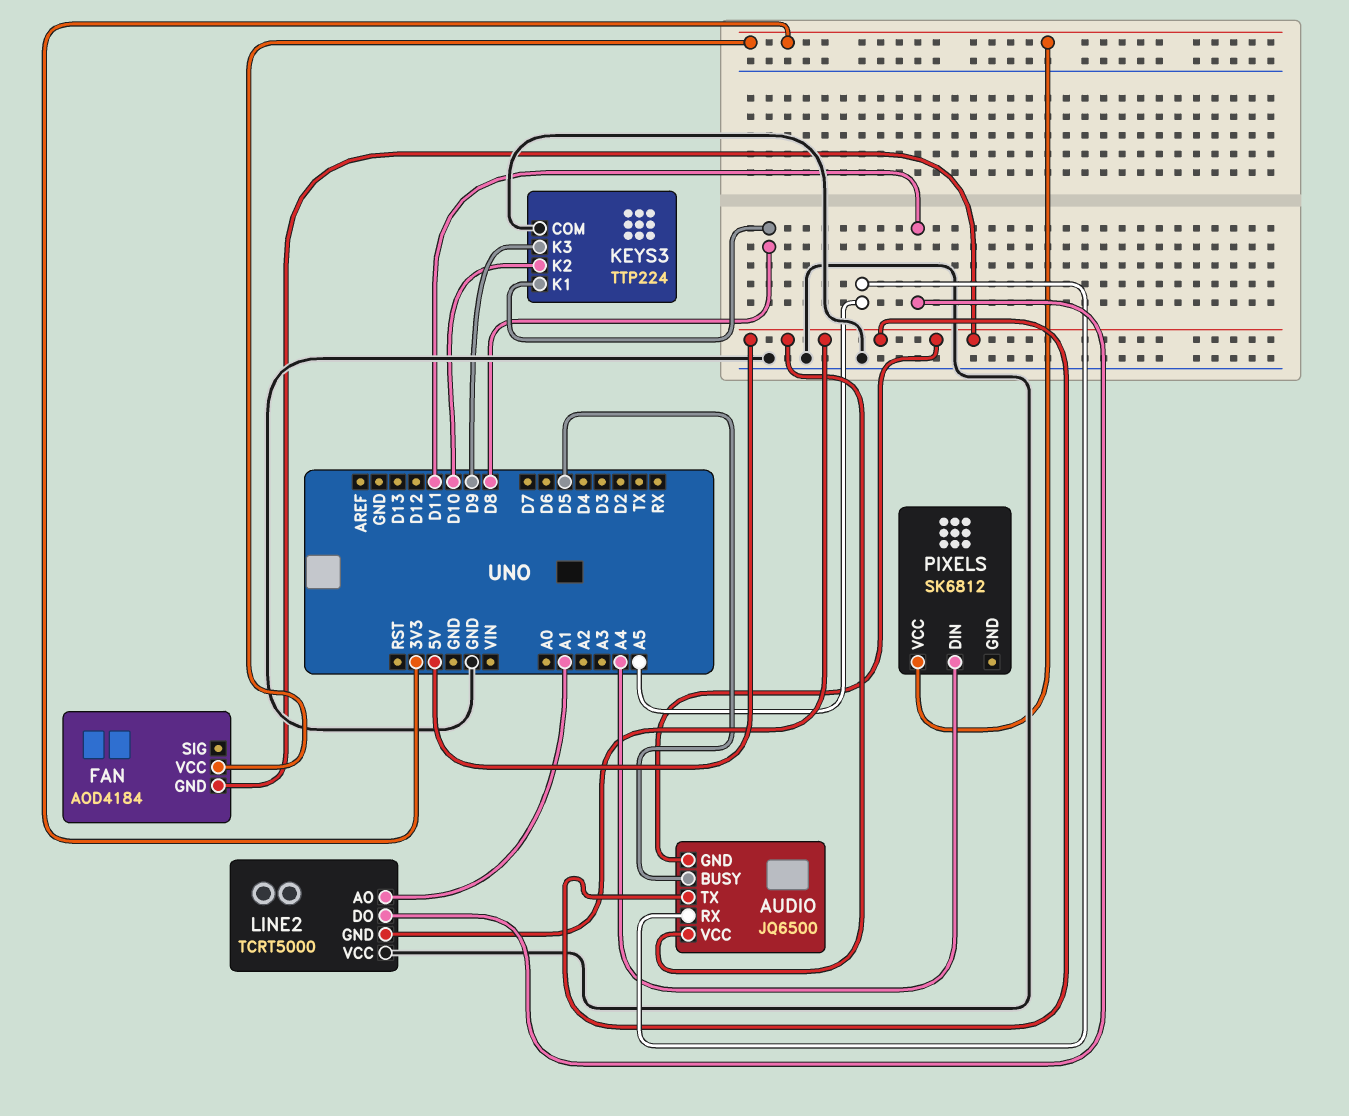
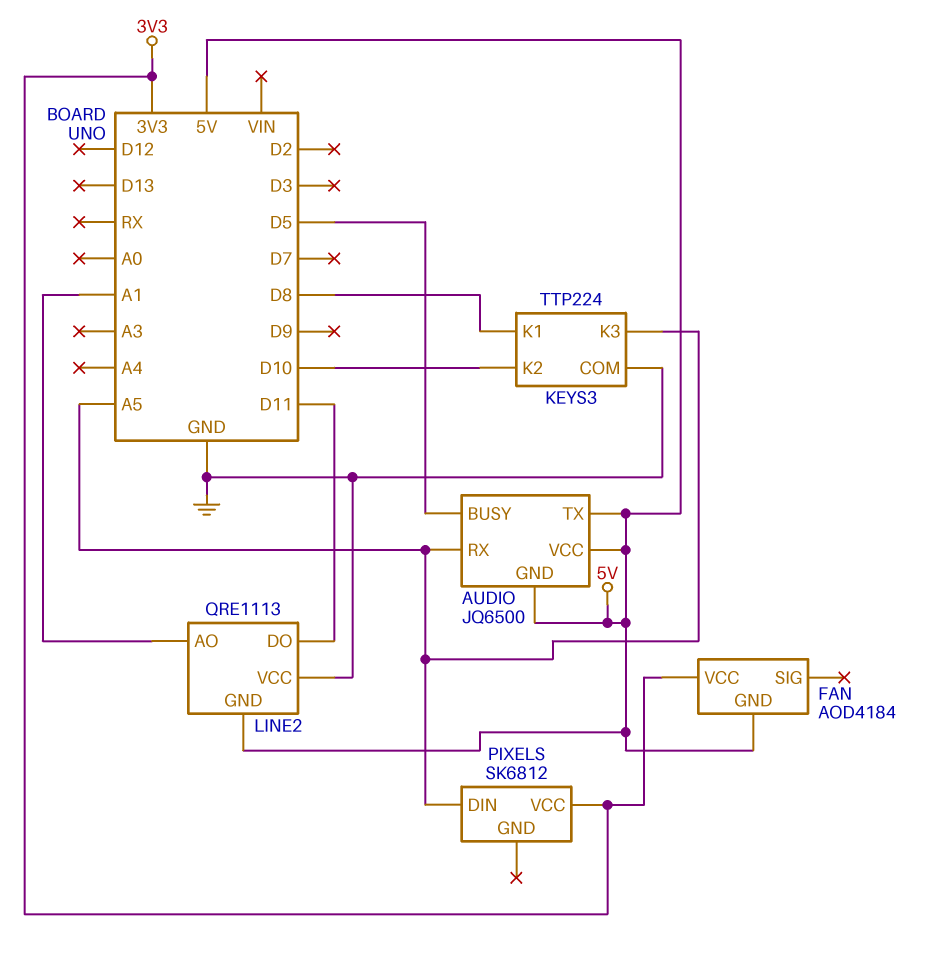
KEYS3 pin K3: D9 -> A5
LINE2: TCRT5000 -> QRE1113
PIXELS pin DIN: A4 -> A5

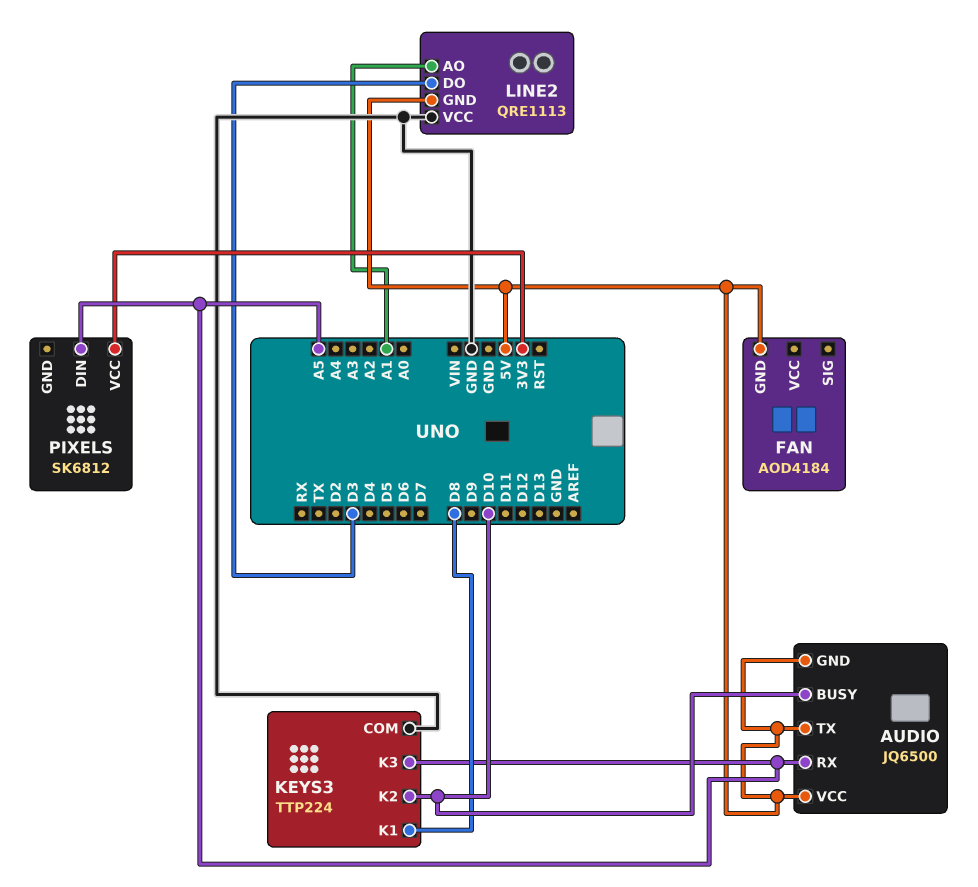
AUDIO pin BUSY: D5 -> D10
FAN pin VCC: 3V3 -> none
LINE2 pin DO: D11 -> D3

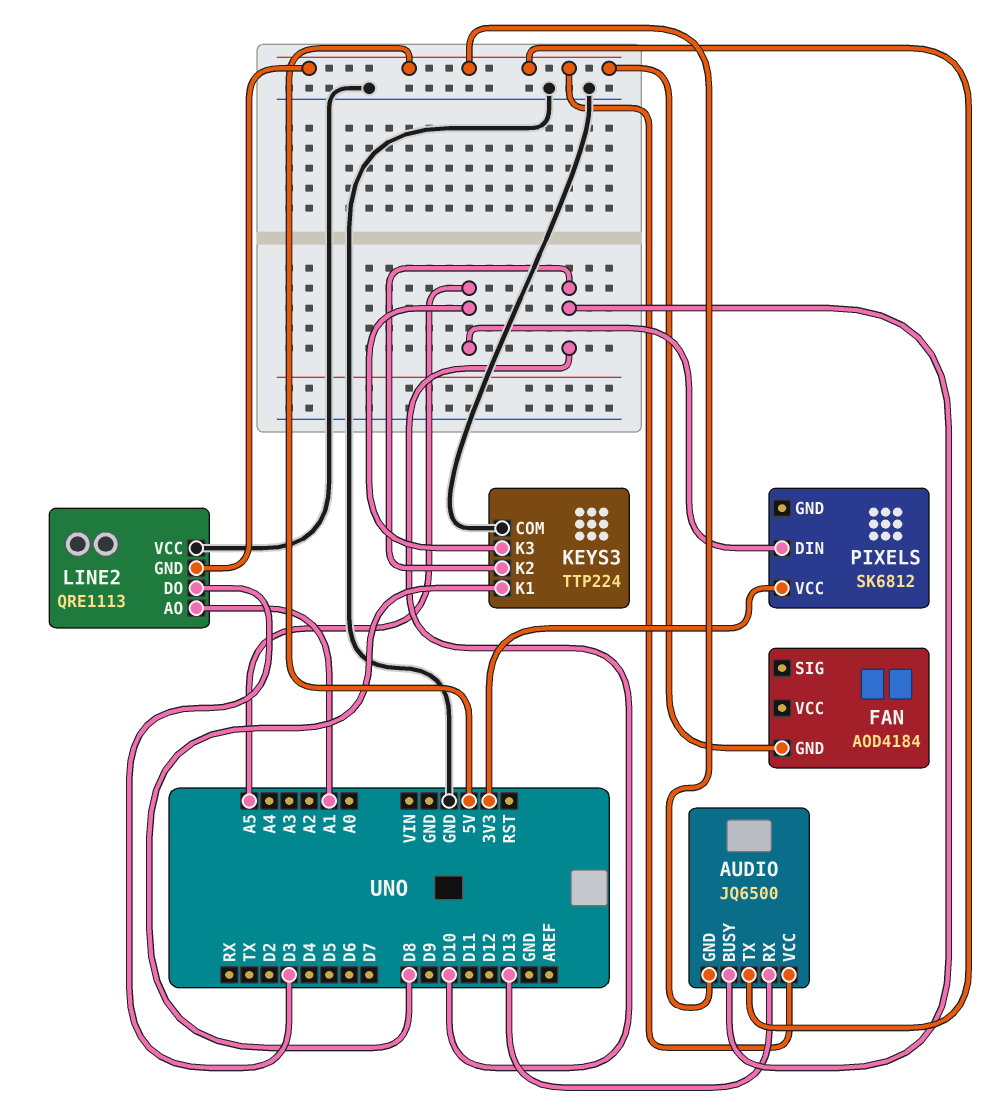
AUDIO pin RX: A5 -> D13

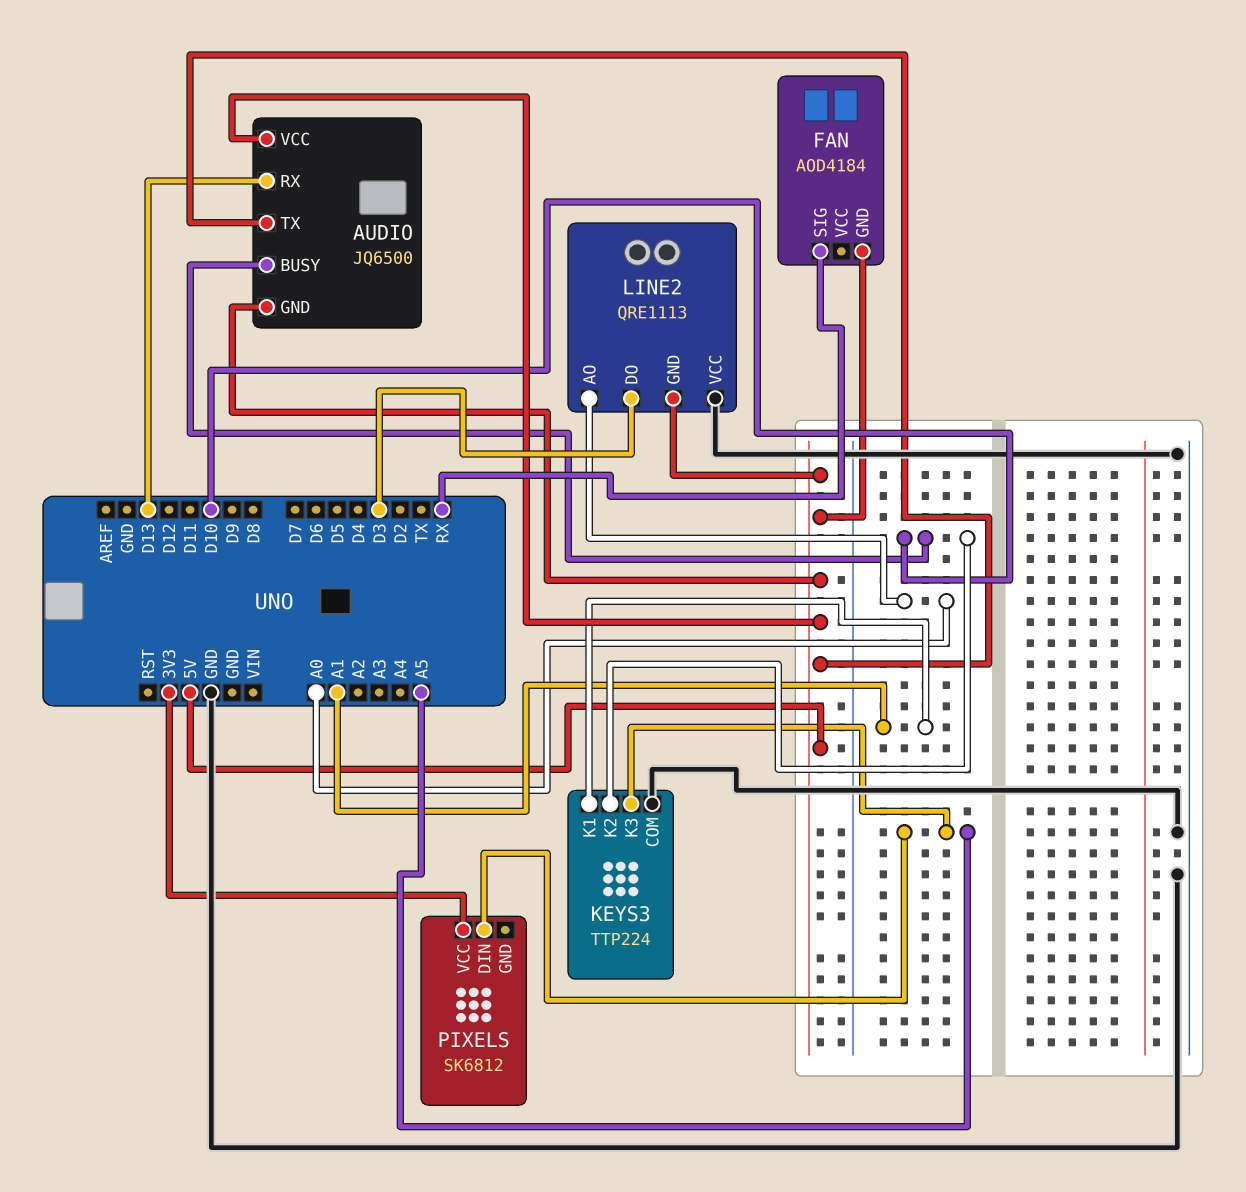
FAN pin SIG: none -> RX
KEYS3 pin K1: D8 -> A1
LINE2 pin AO: A1 -> A0

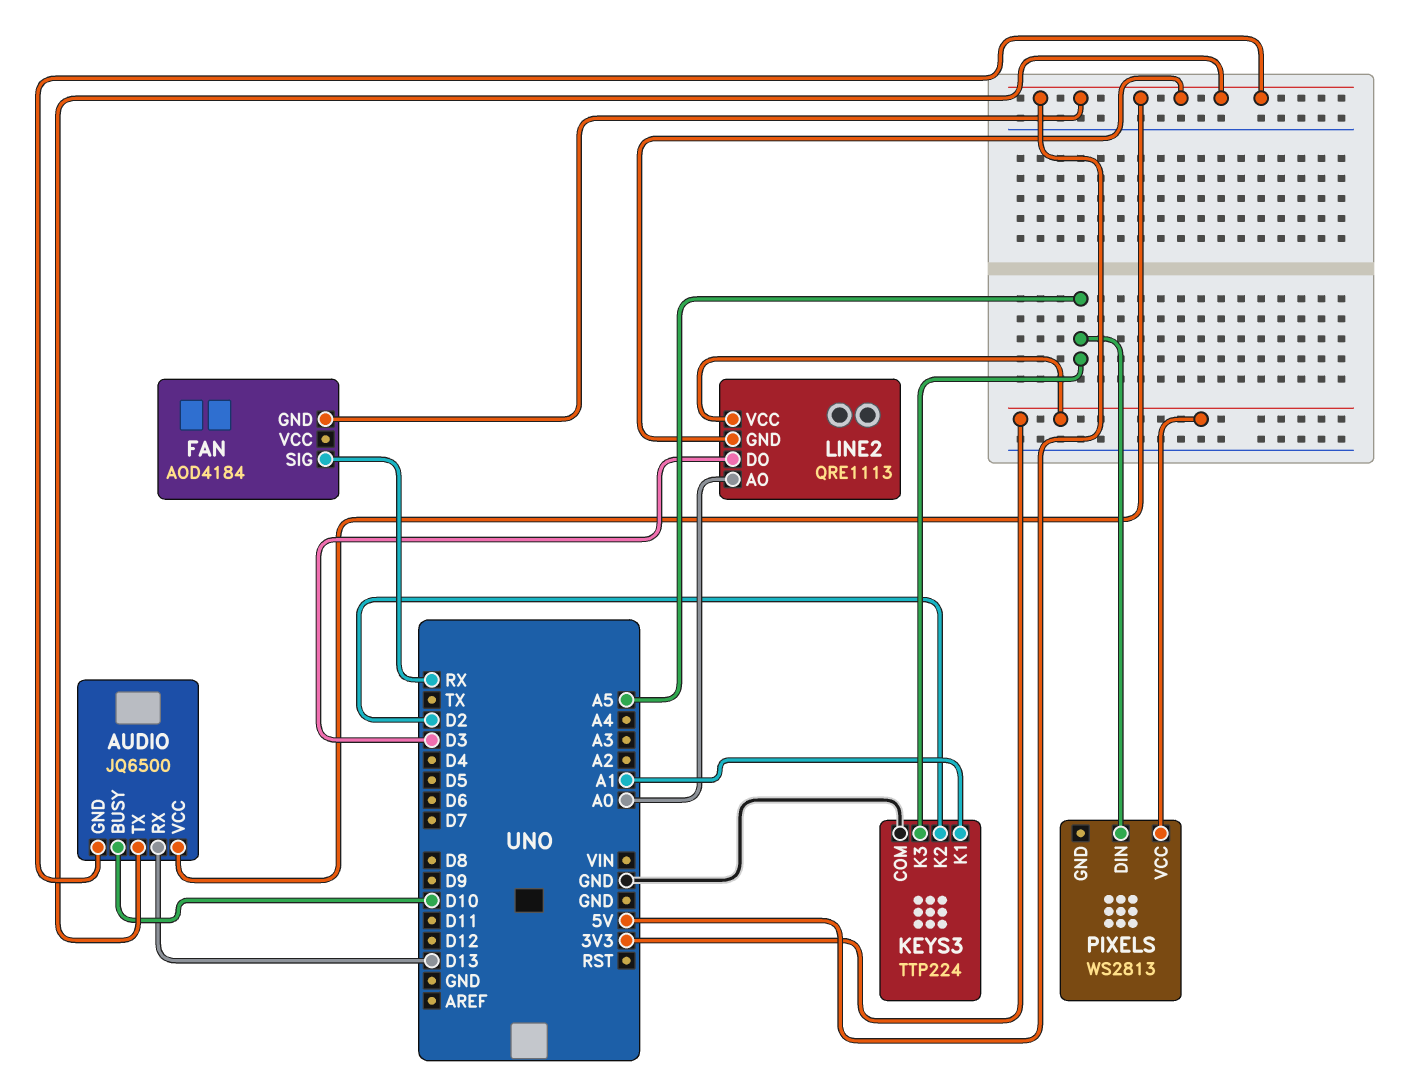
KEYS3 pin K2: D10 -> D2
LINE2 pin VCC: GND -> 3V3
PIXELS: SK6812 -> WS2813

